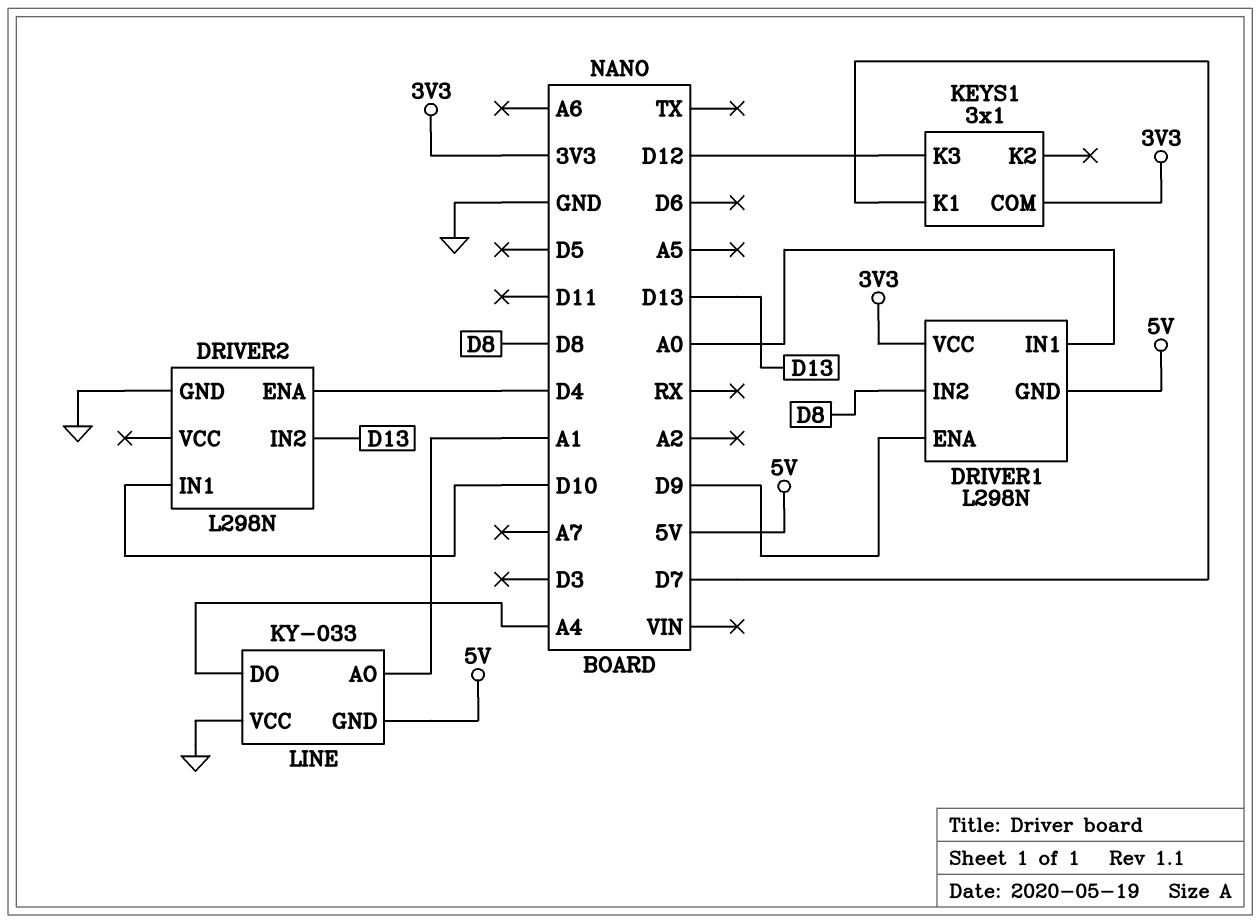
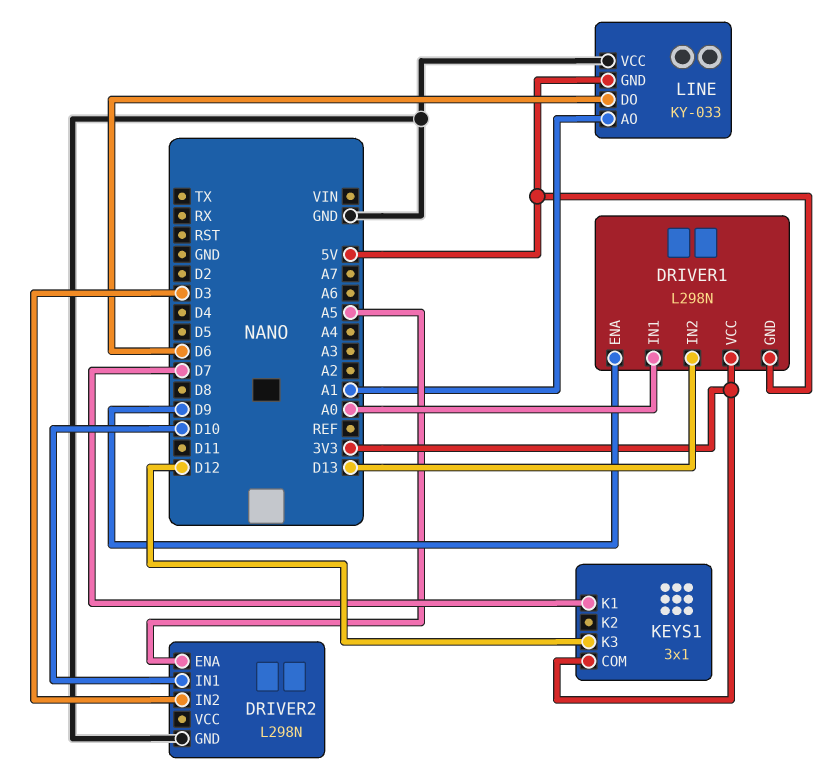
DRIVER1 pin IN2: D8 -> D13
DRIVER2 pin ENA: D4 -> A5
DRIVER2 pin IN2: D13 -> D3
LINE pin DO: A4 -> D6

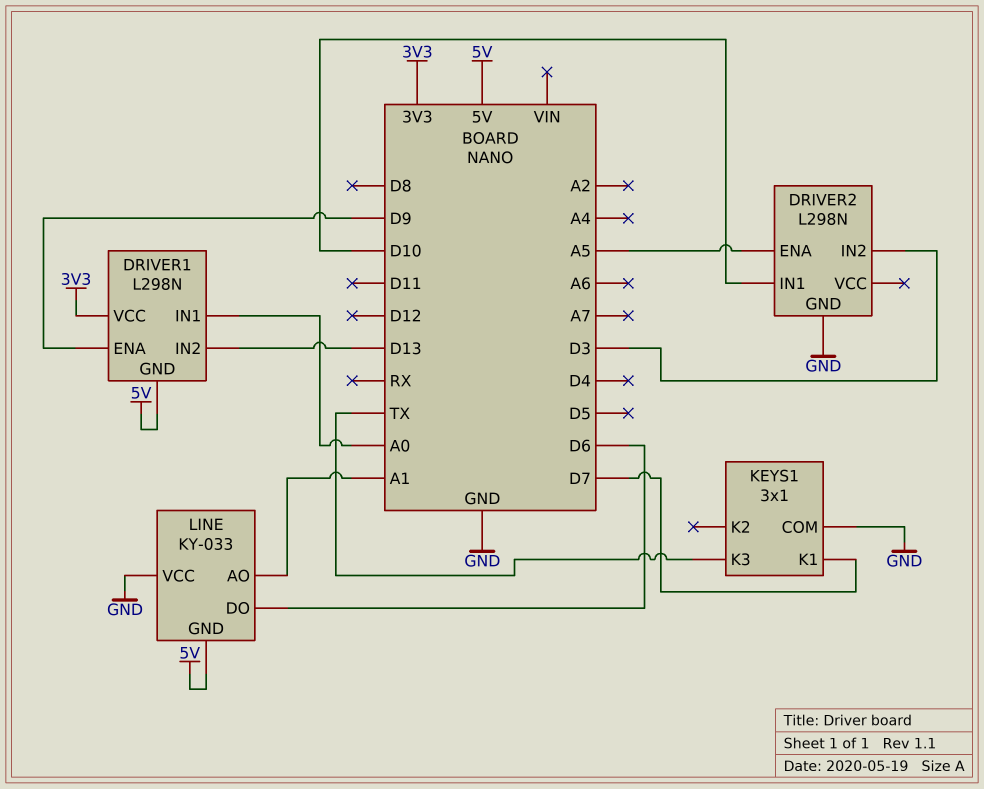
KEYS1 pin COM: 3V3 -> GND
KEYS1 pin K3: D12 -> TX

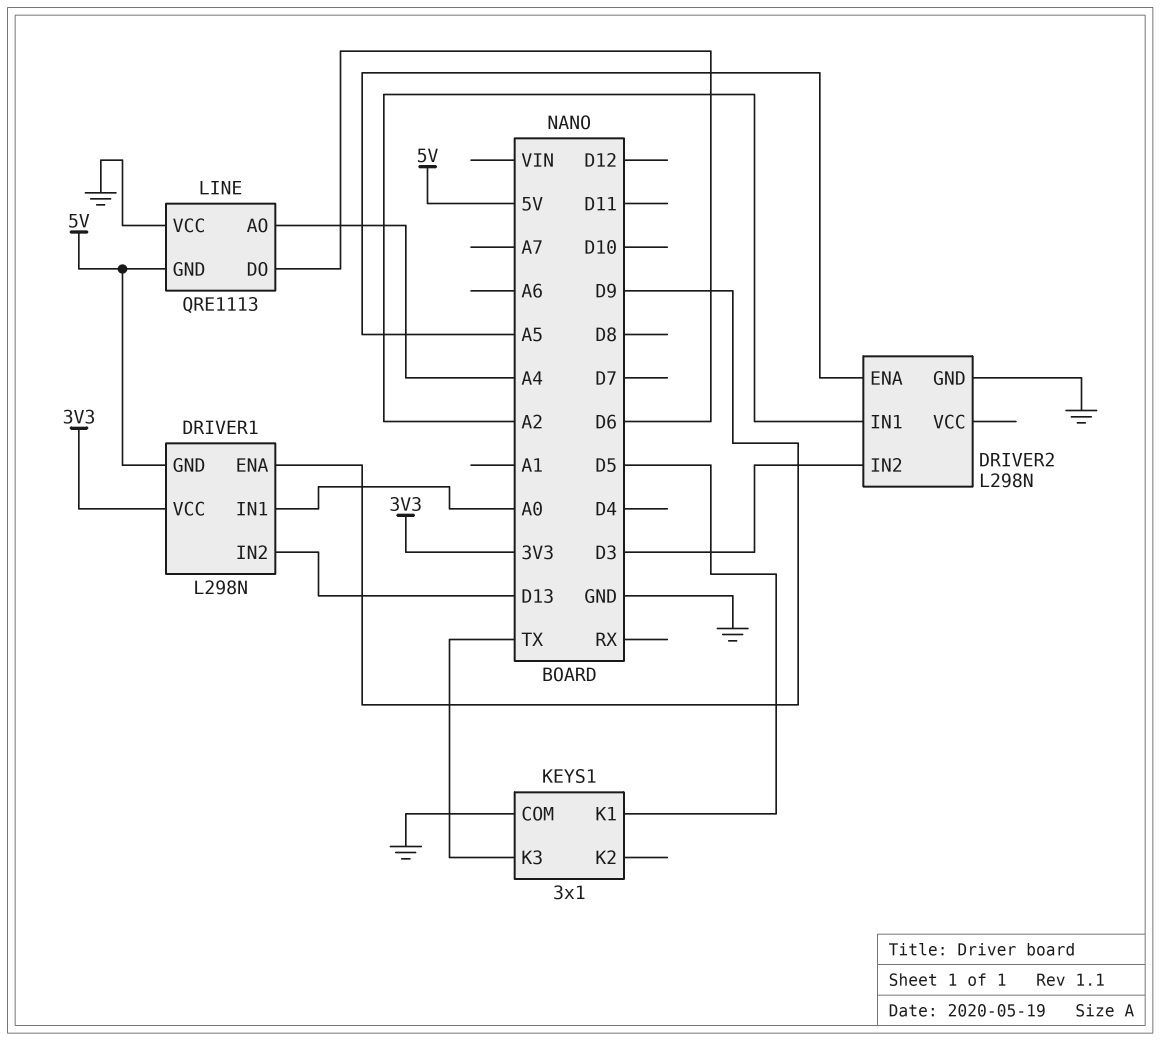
DRIVER2 pin IN1: D10 -> A2
KEYS1 pin K1: D7 -> D5
LINE: KY-033 -> QRE1113
LINE pin AO: A1 -> A4

